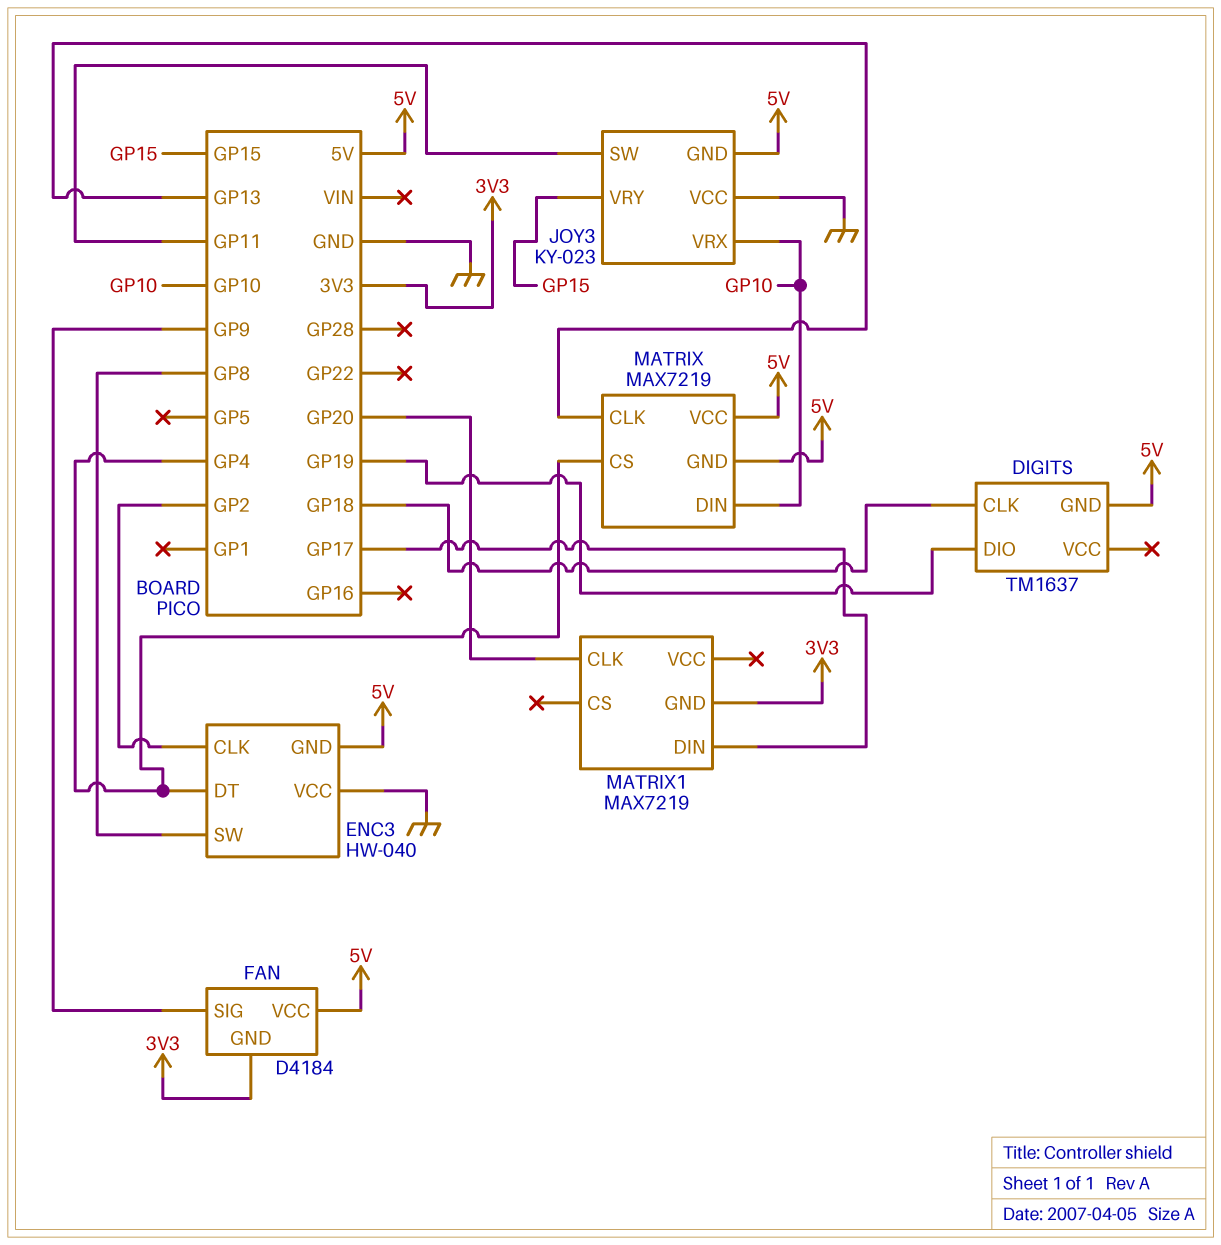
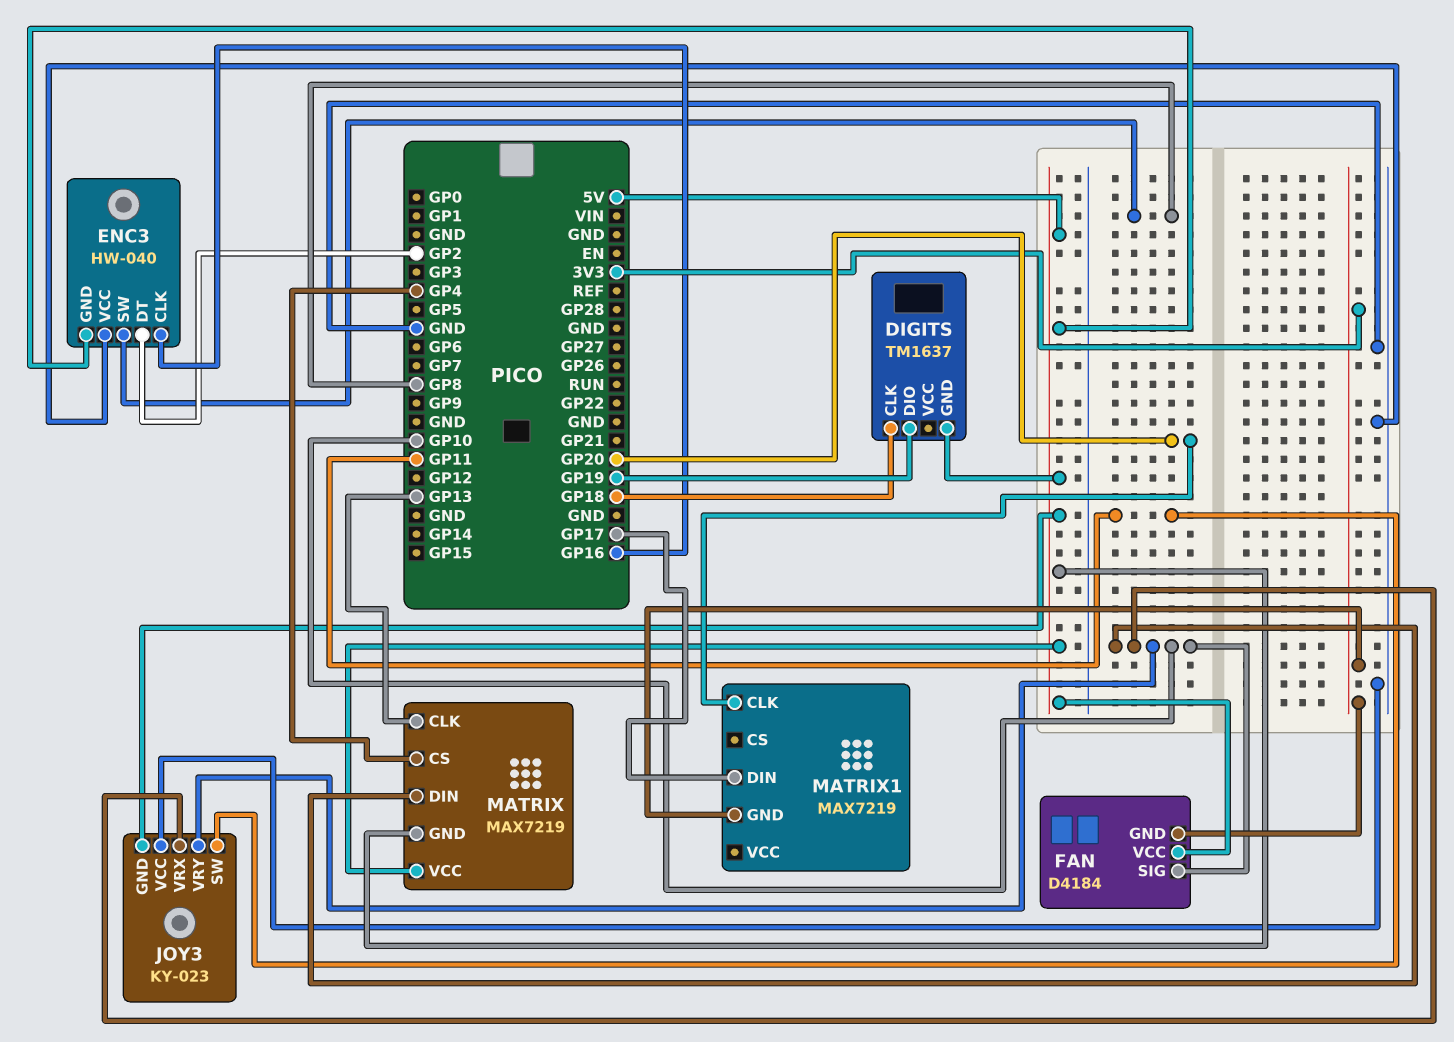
ENC3 pin CLK: GP2 -> GP16
ENC3 pin DT: GP4 -> GP2
FAN pin SIG: GP9 -> GP10
JOY3 pin VRY: GP15 -> GP10

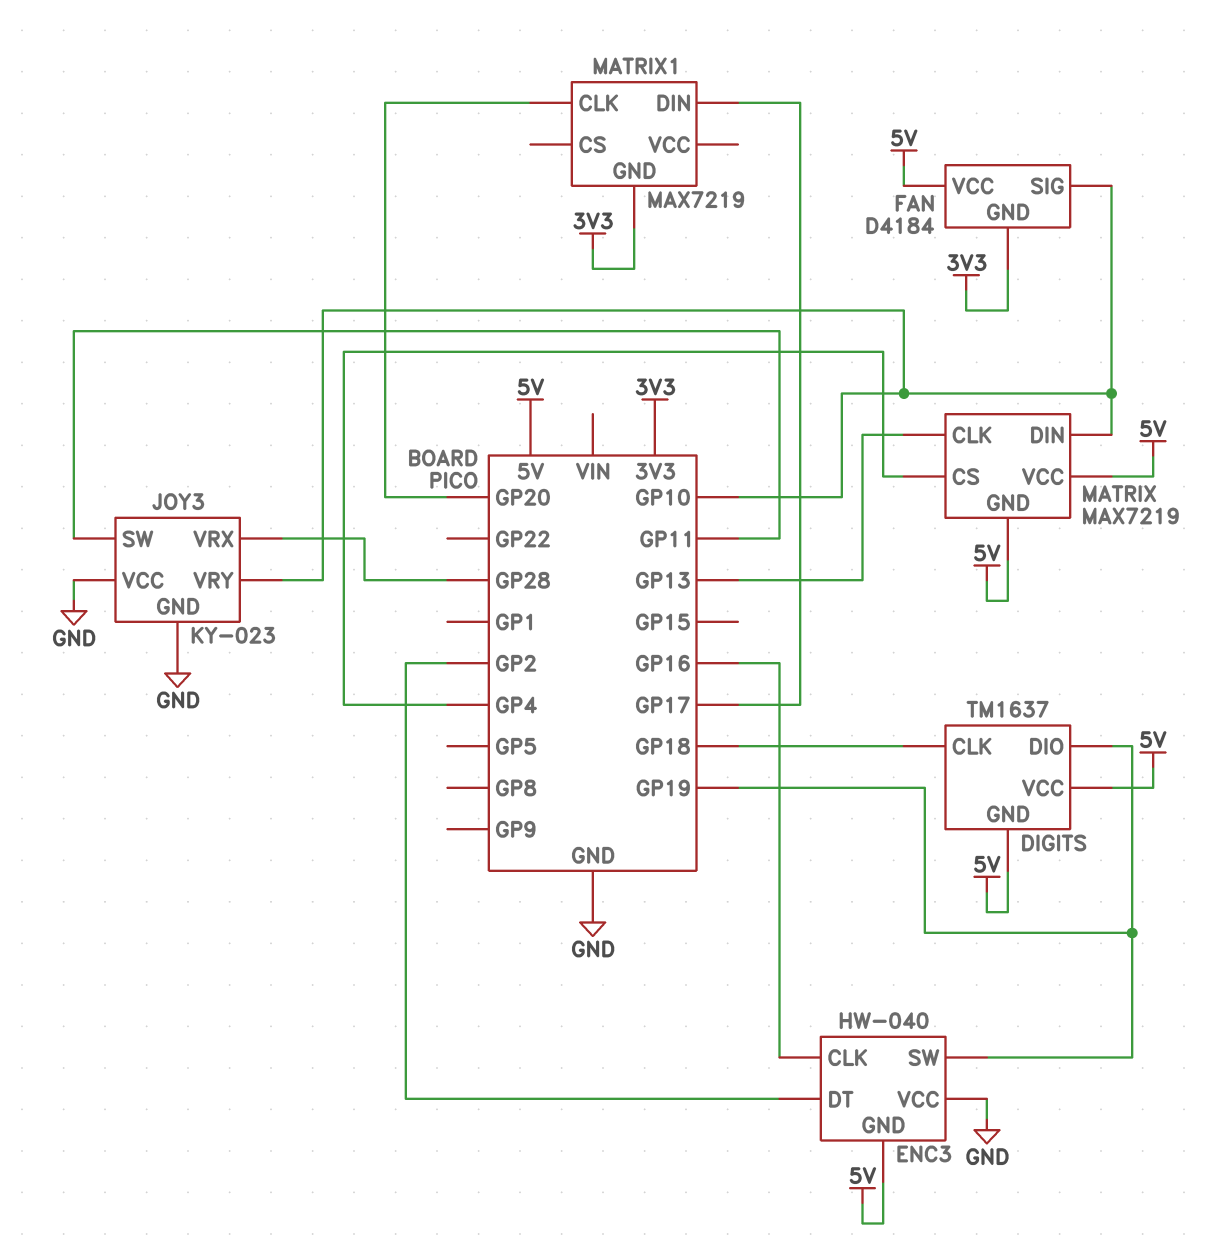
DIGITS pin VCC: none -> 5V
ENC3 pin SW: GP8 -> GP19
JOY3 pin GND: 5V -> GND
JOY3 pin VRX: GP10 -> GP28

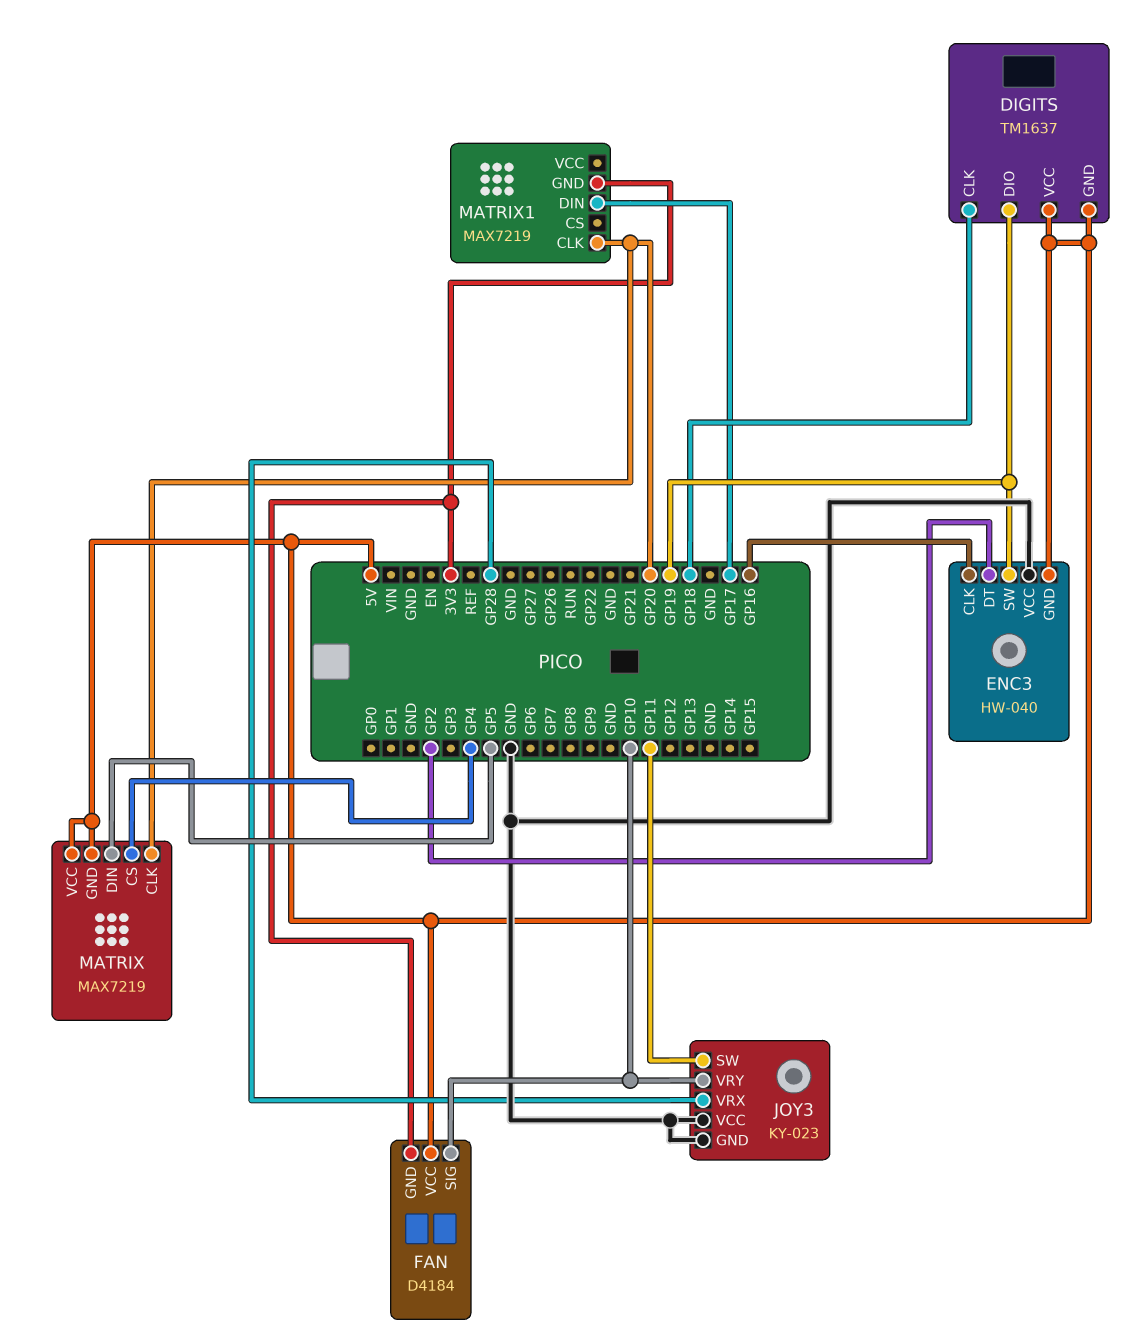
MATRIX pin CLK: GP13 -> GP20
MATRIX pin DIN: GP10 -> GP5

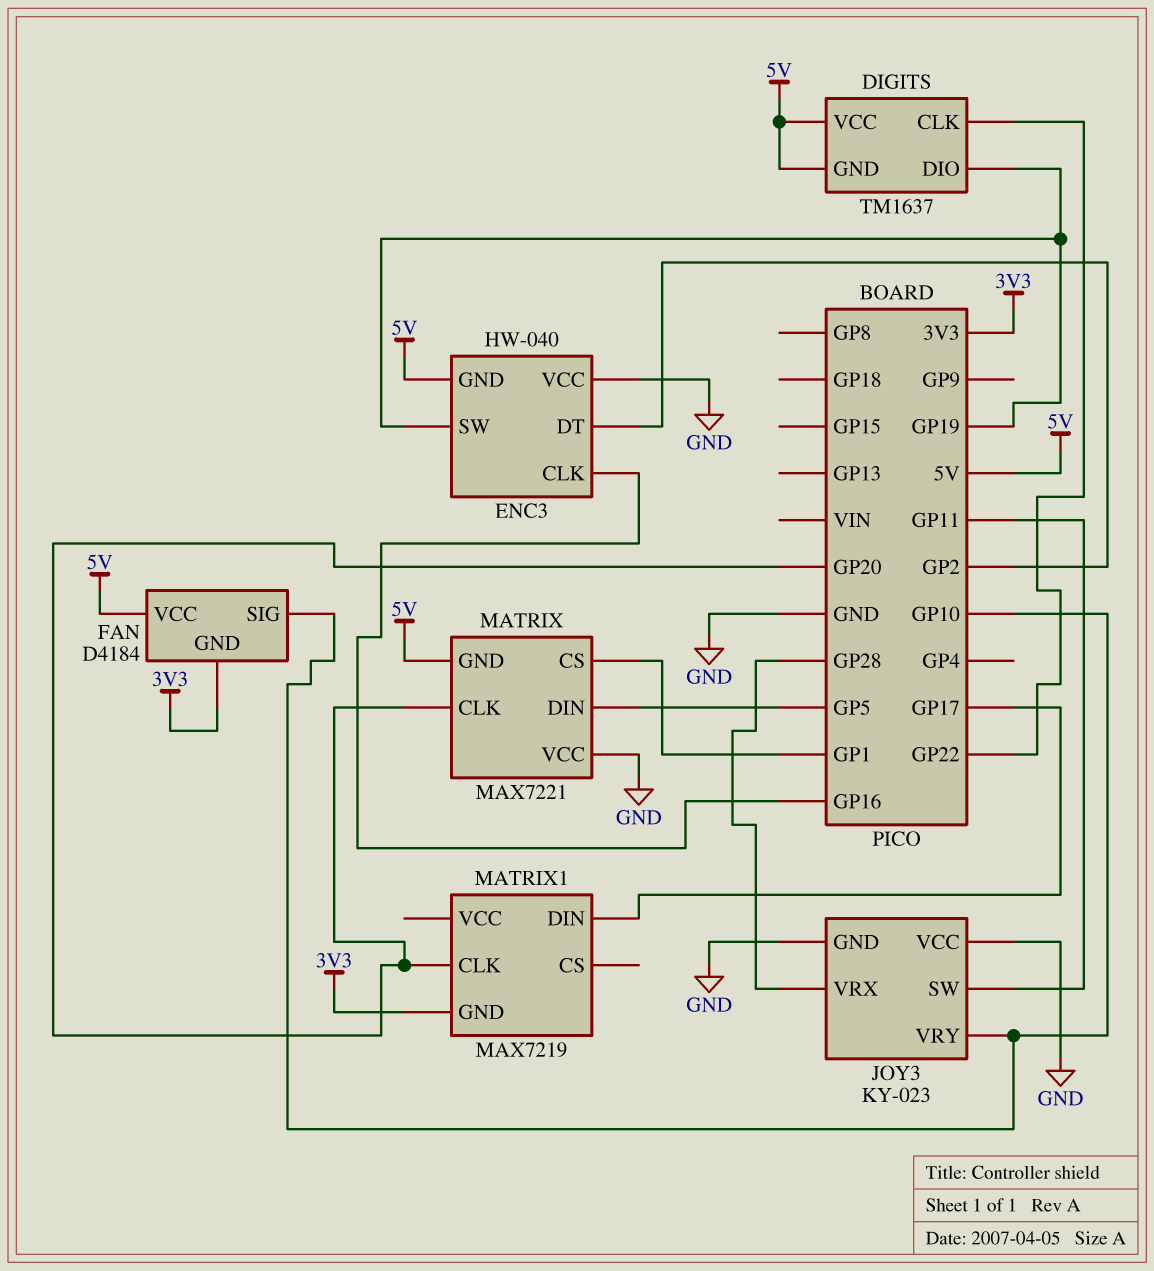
DIGITS pin CLK: GP18 -> GP22
MATRIX: MAX7219 -> MAX7221
MATRIX pin CS: GP4 -> GP1
MATRIX pin VCC: 5V -> GND

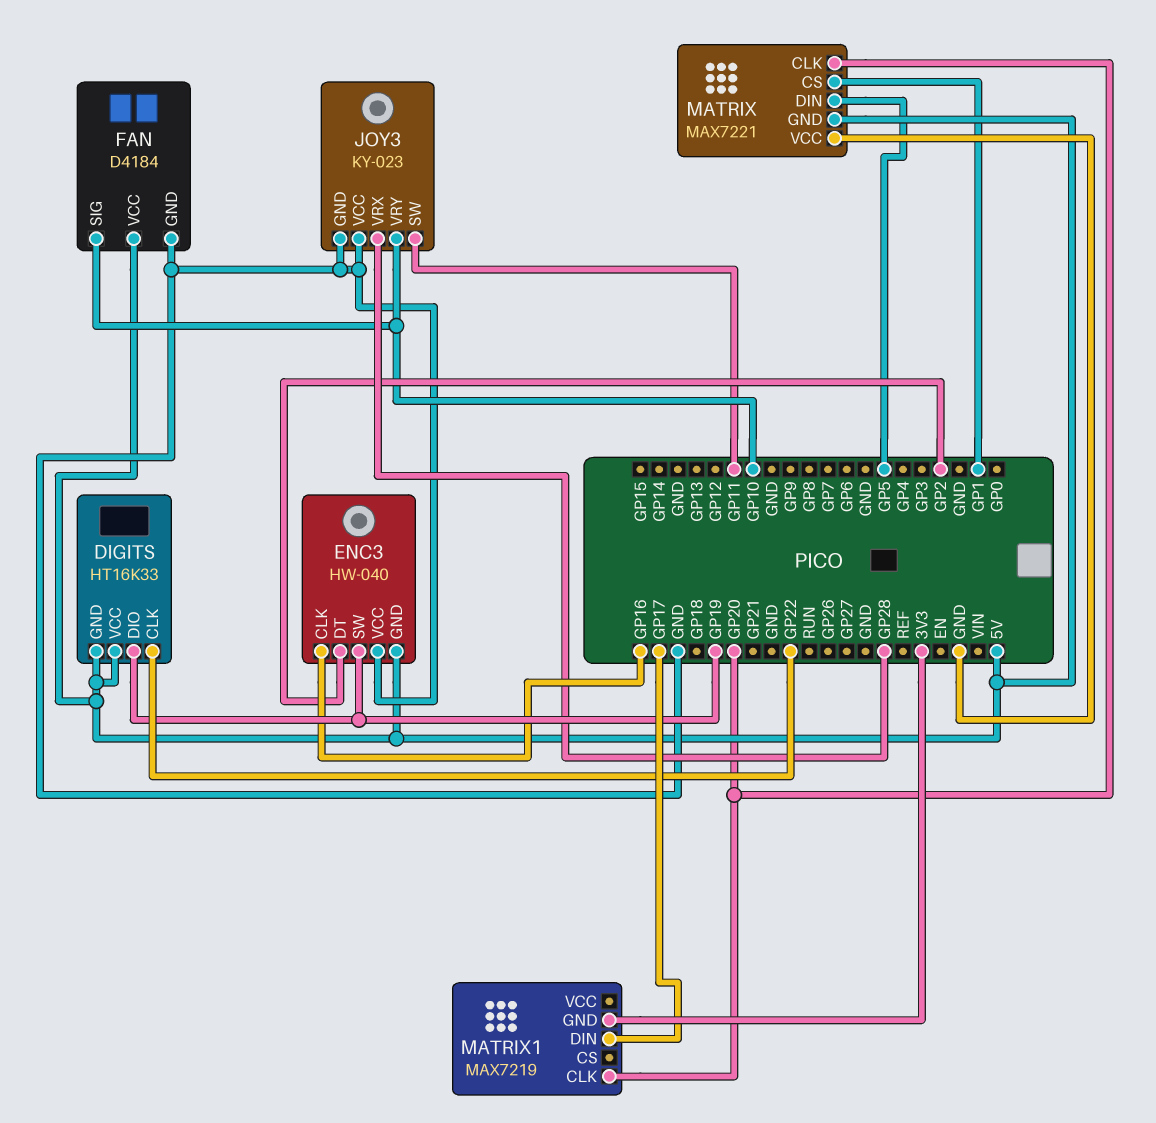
DIGITS: TM1637 -> HT16K33
FAN pin GND: 3V3 -> GND

